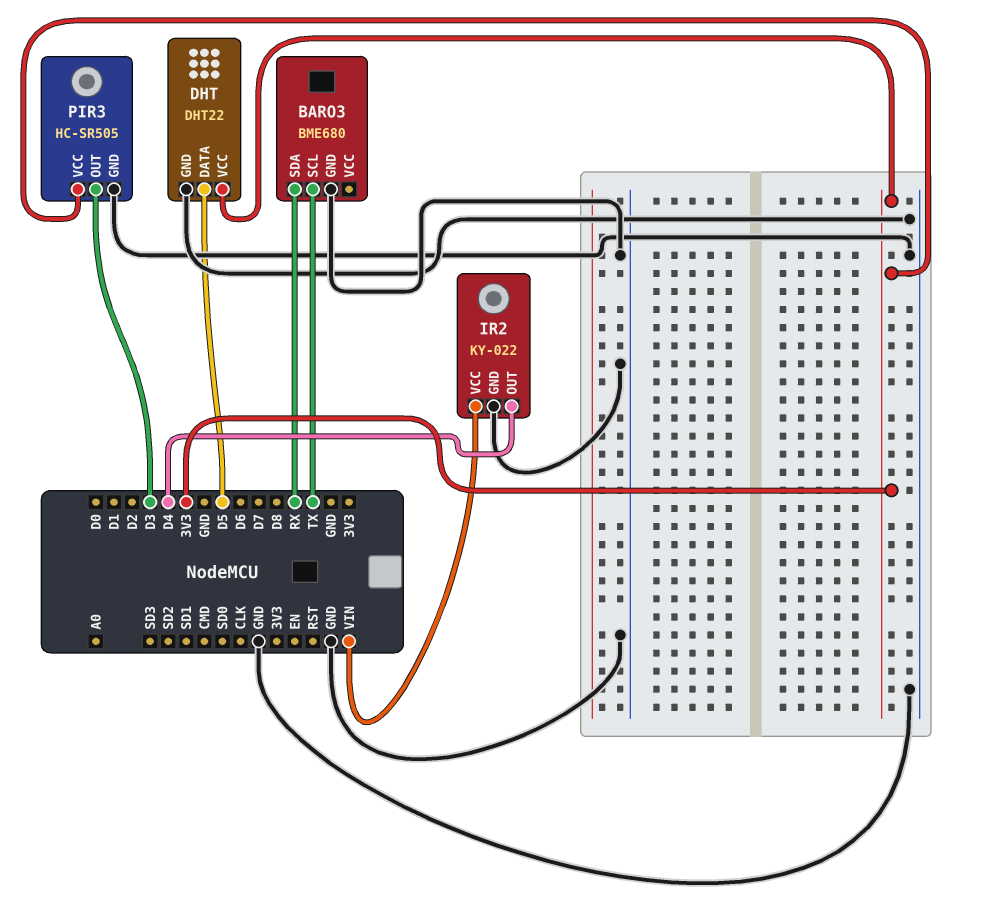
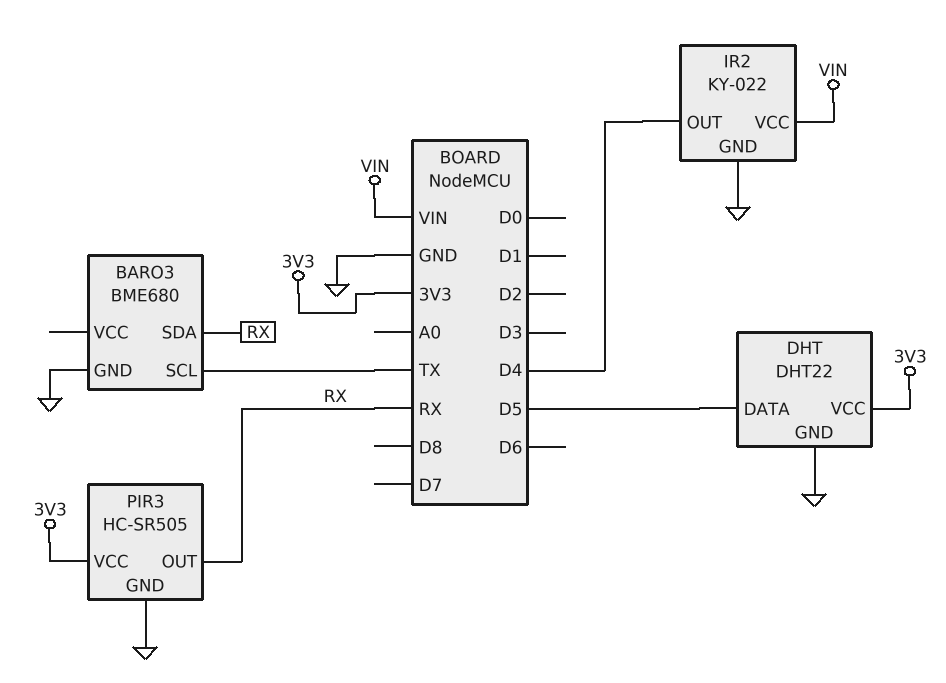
PIR3 pin OUT: D3 -> RX

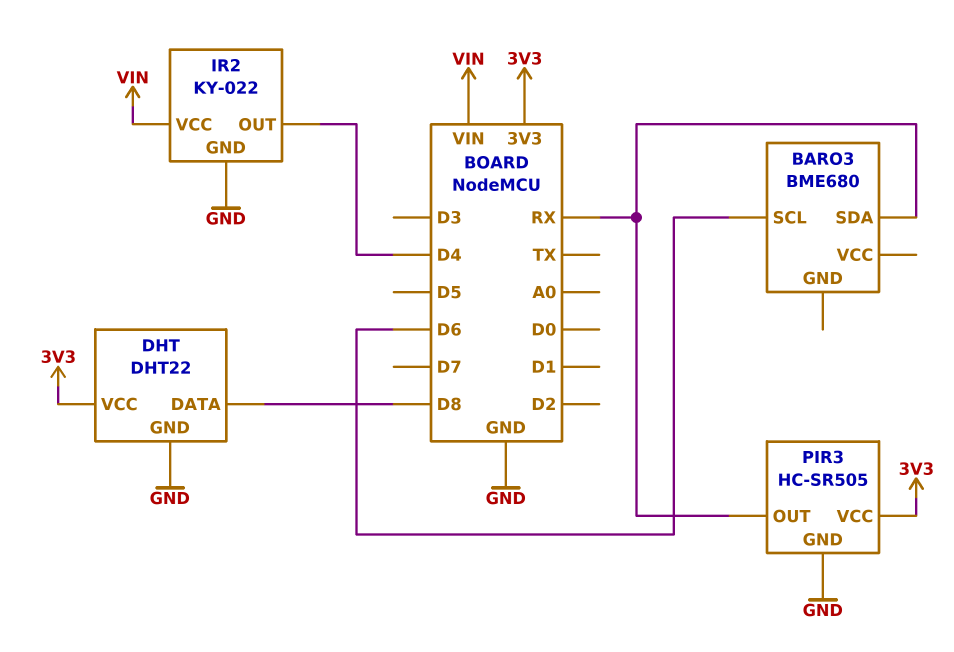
BARO3 pin GND: GND -> none
BARO3 pin SCL: TX -> D6
DHT pin DATA: D5 -> D8

